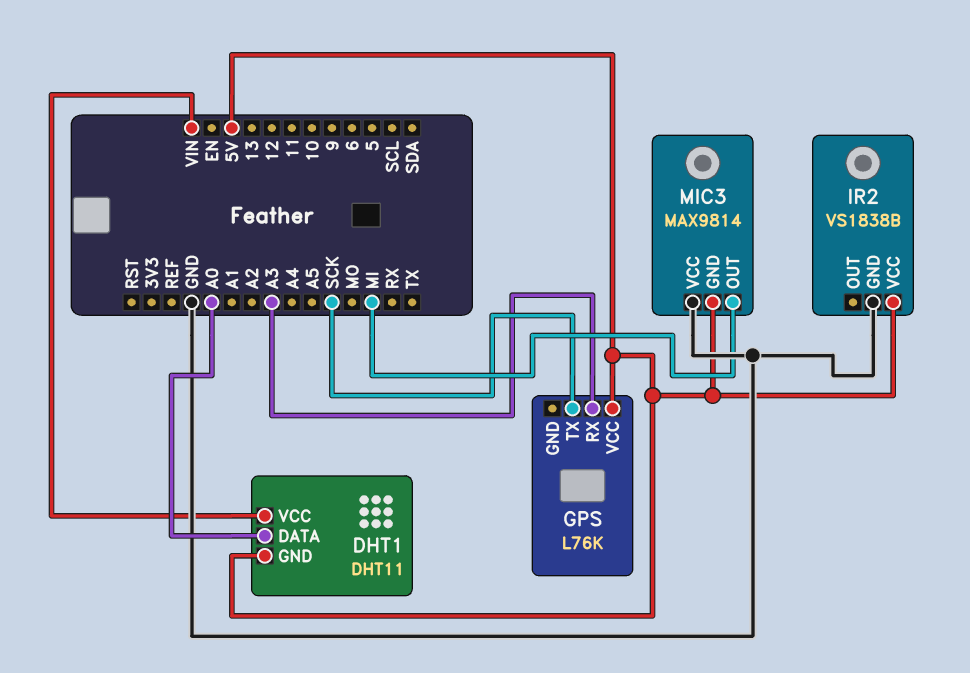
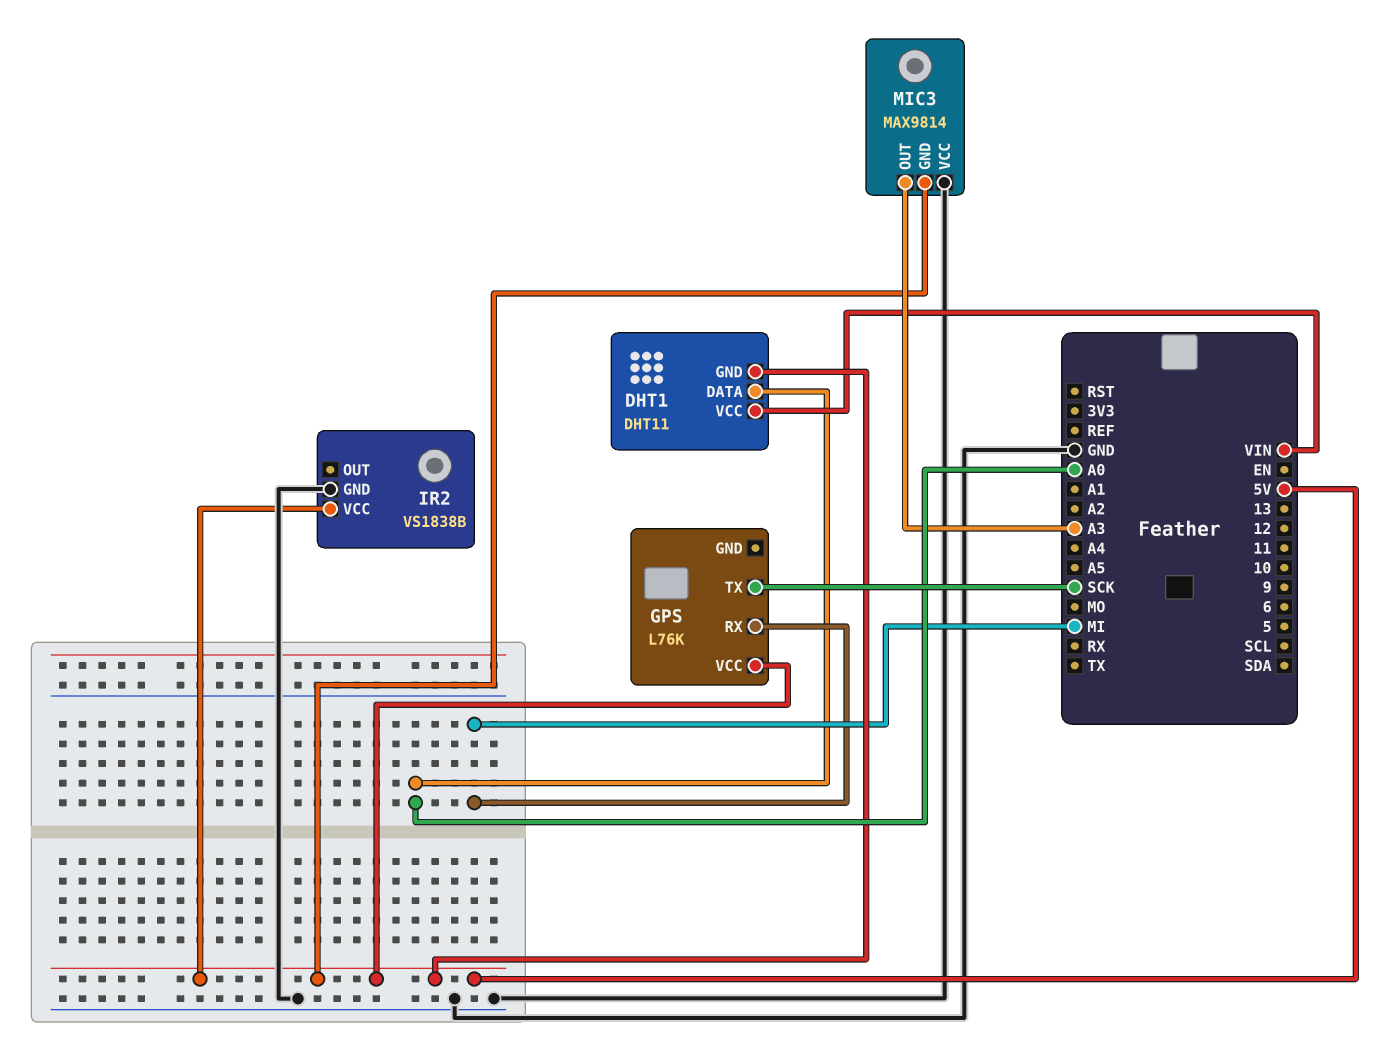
GPS pin RX: A3 -> MI
MIC3 pin OUT: MI -> A3

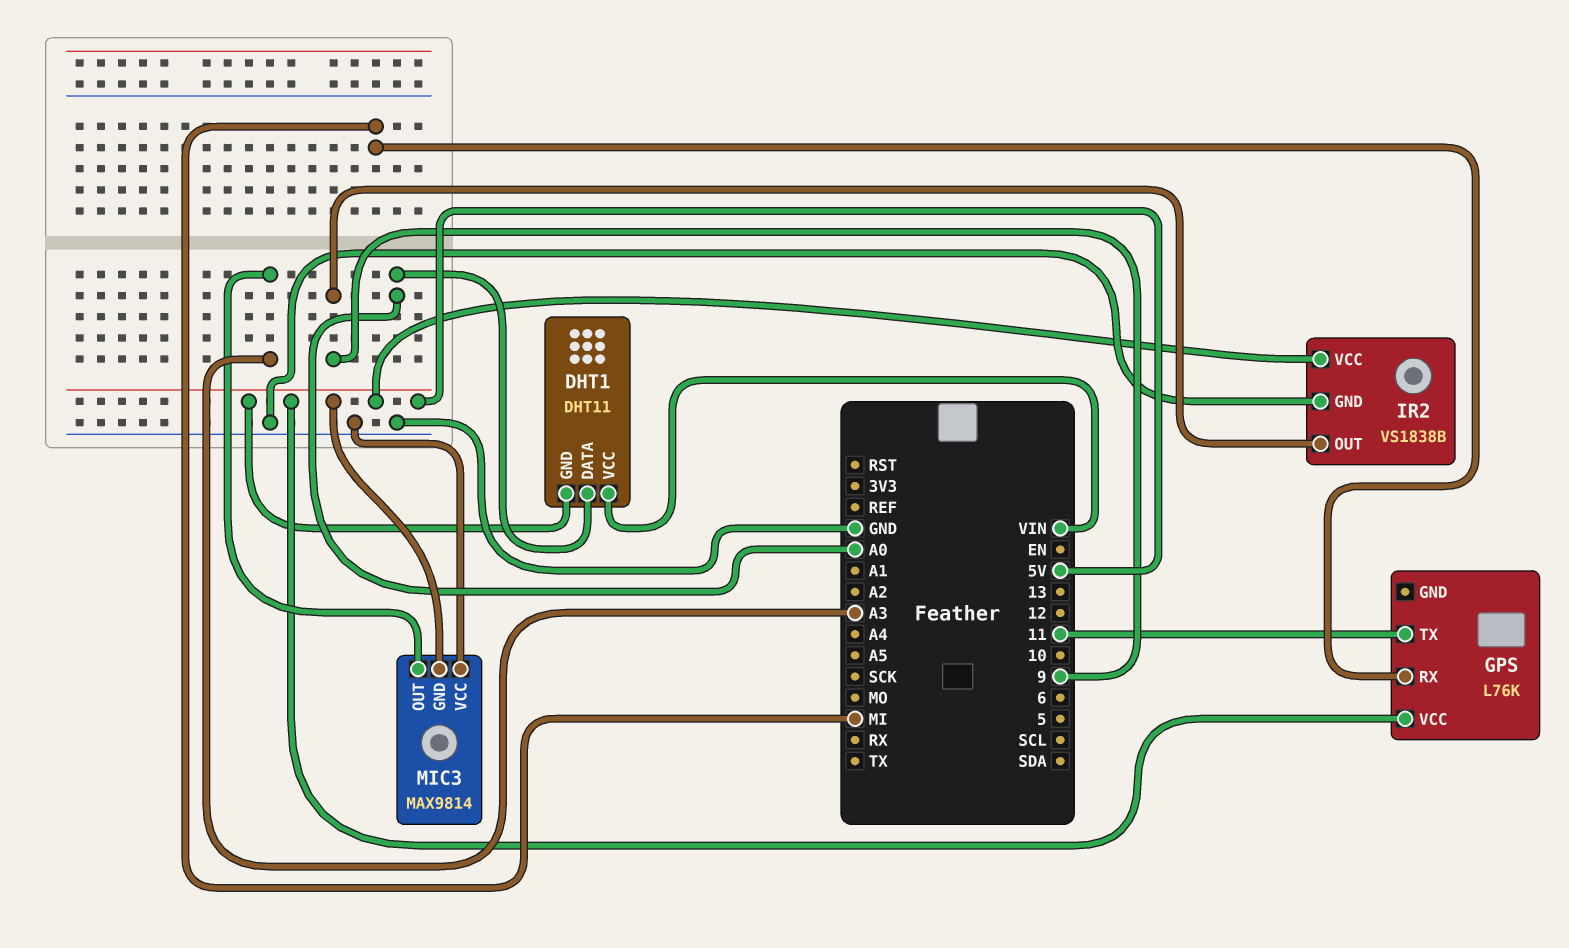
GPS pin TX: SCK -> 11
IR2 pin OUT: none -> 9

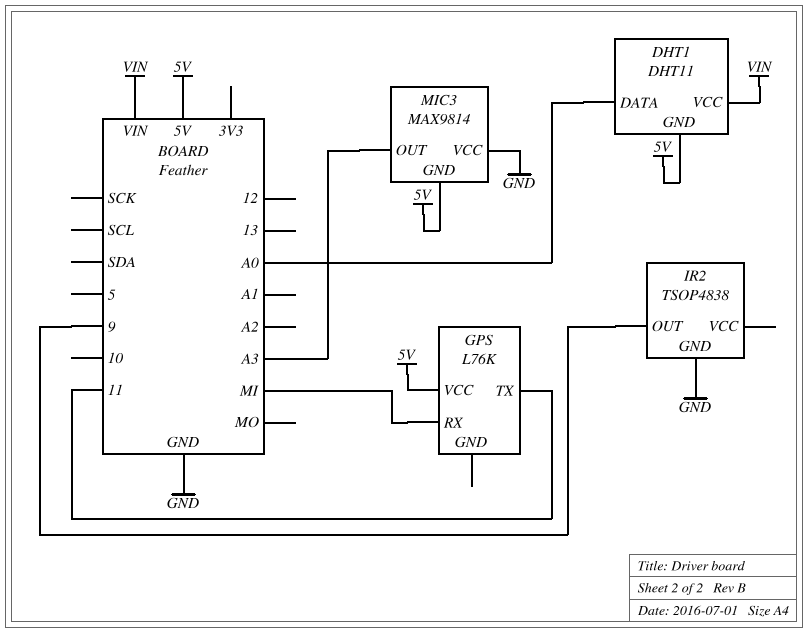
IR2: VS1838B -> TSOP4838
IR2 pin VCC: 5V -> none

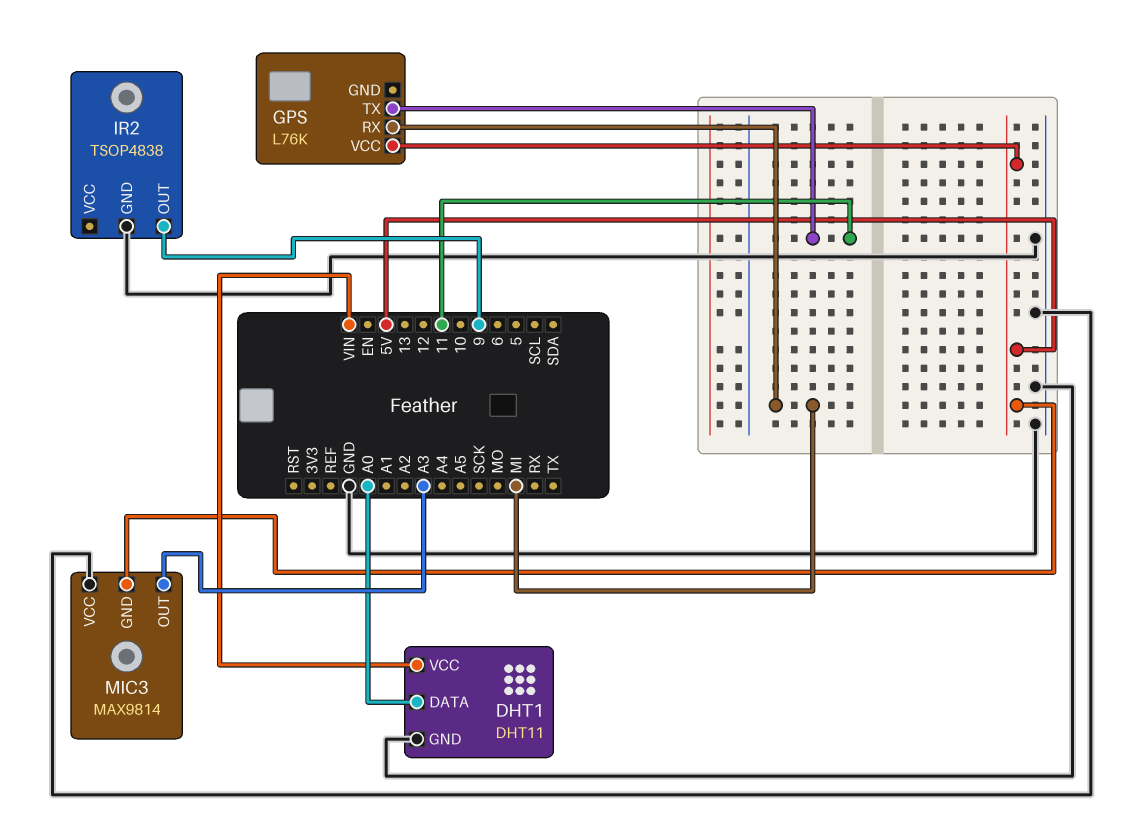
DHT1 pin GND: 5V -> GND

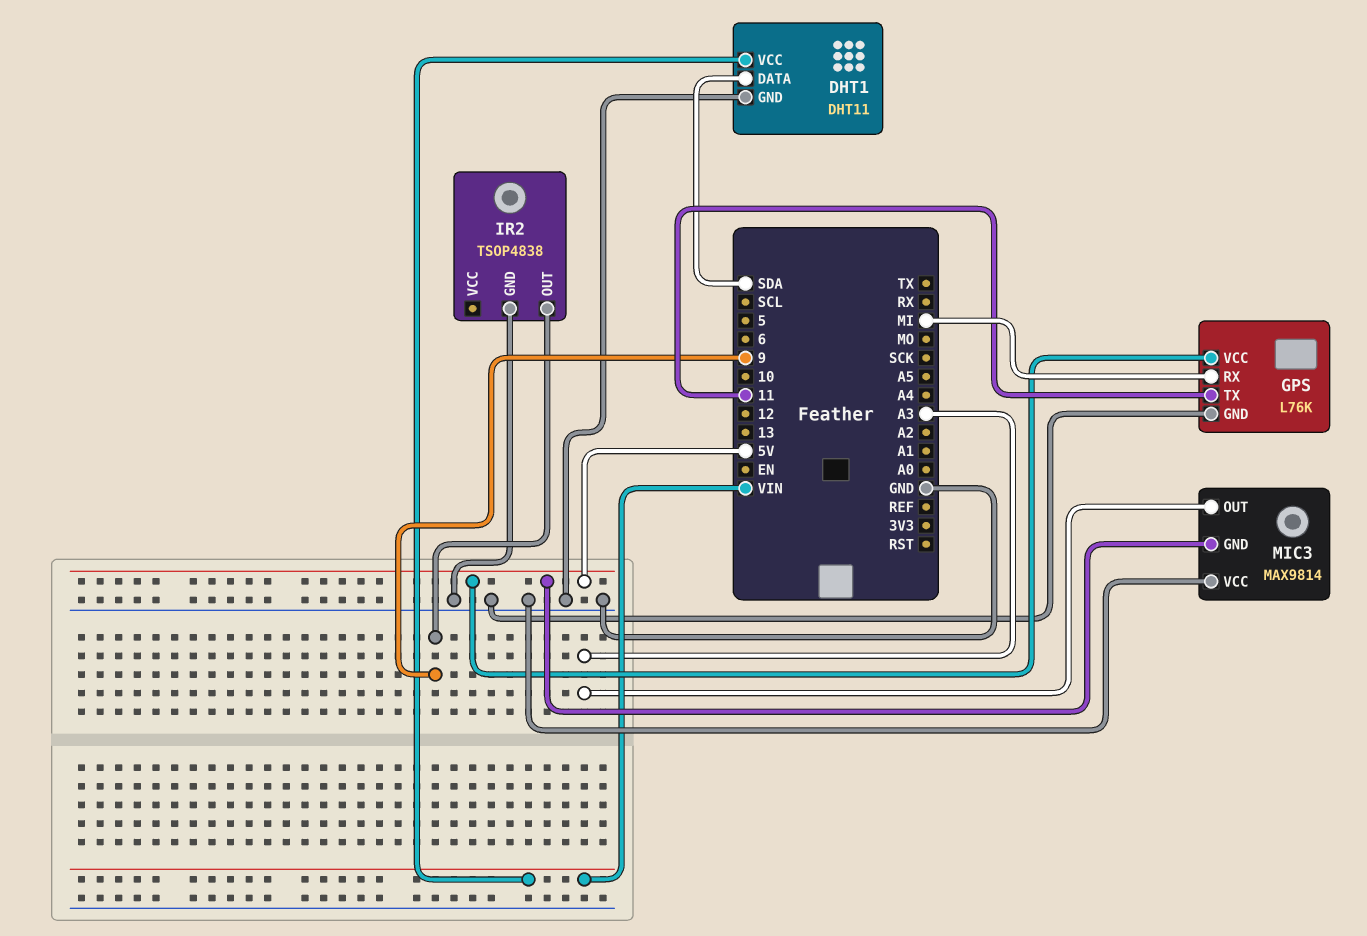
DHT1 pin DATA: A0 -> SDA
GPS pin GND: none -> GND

